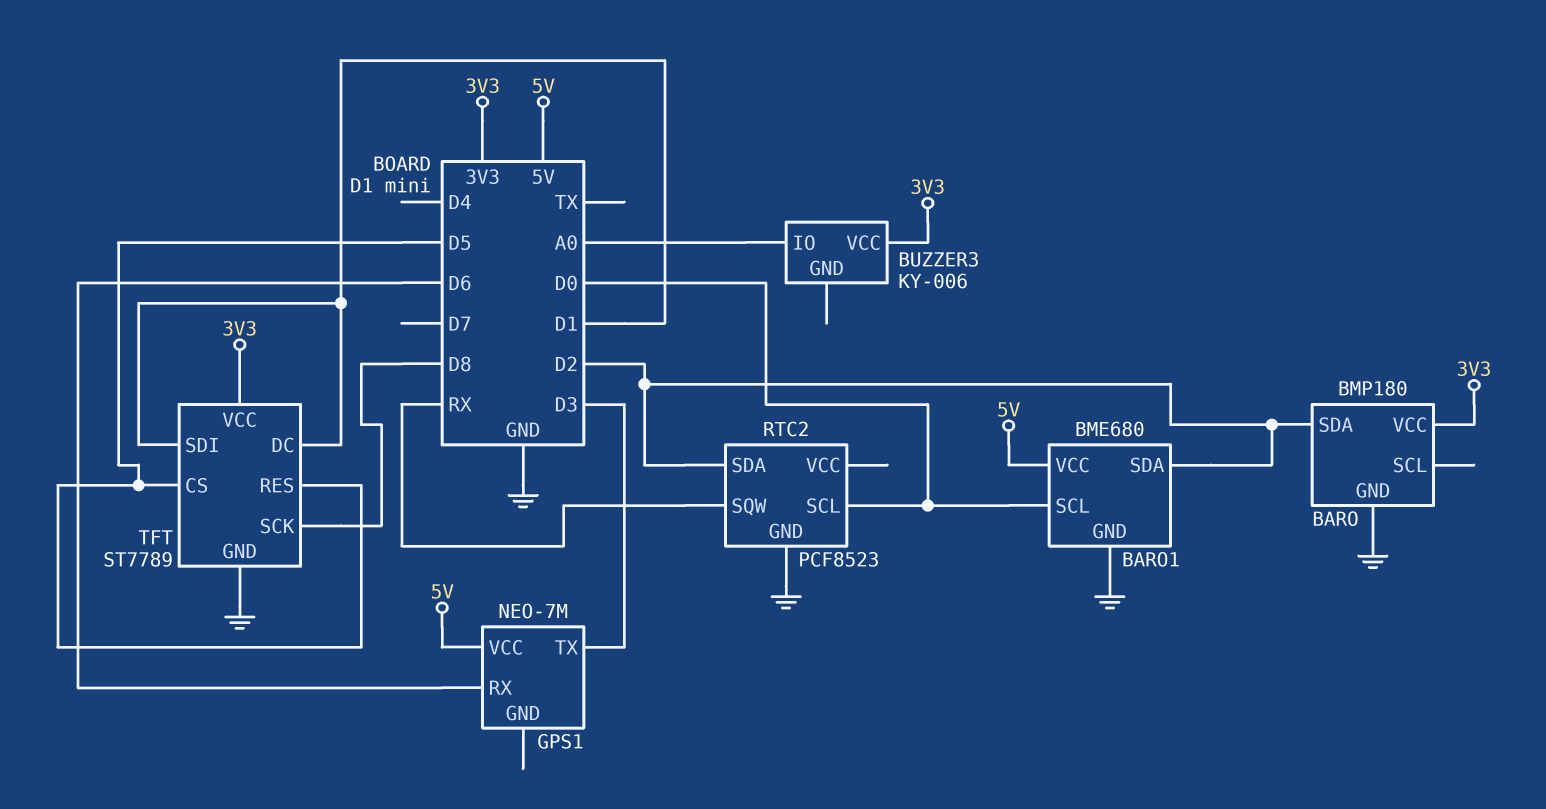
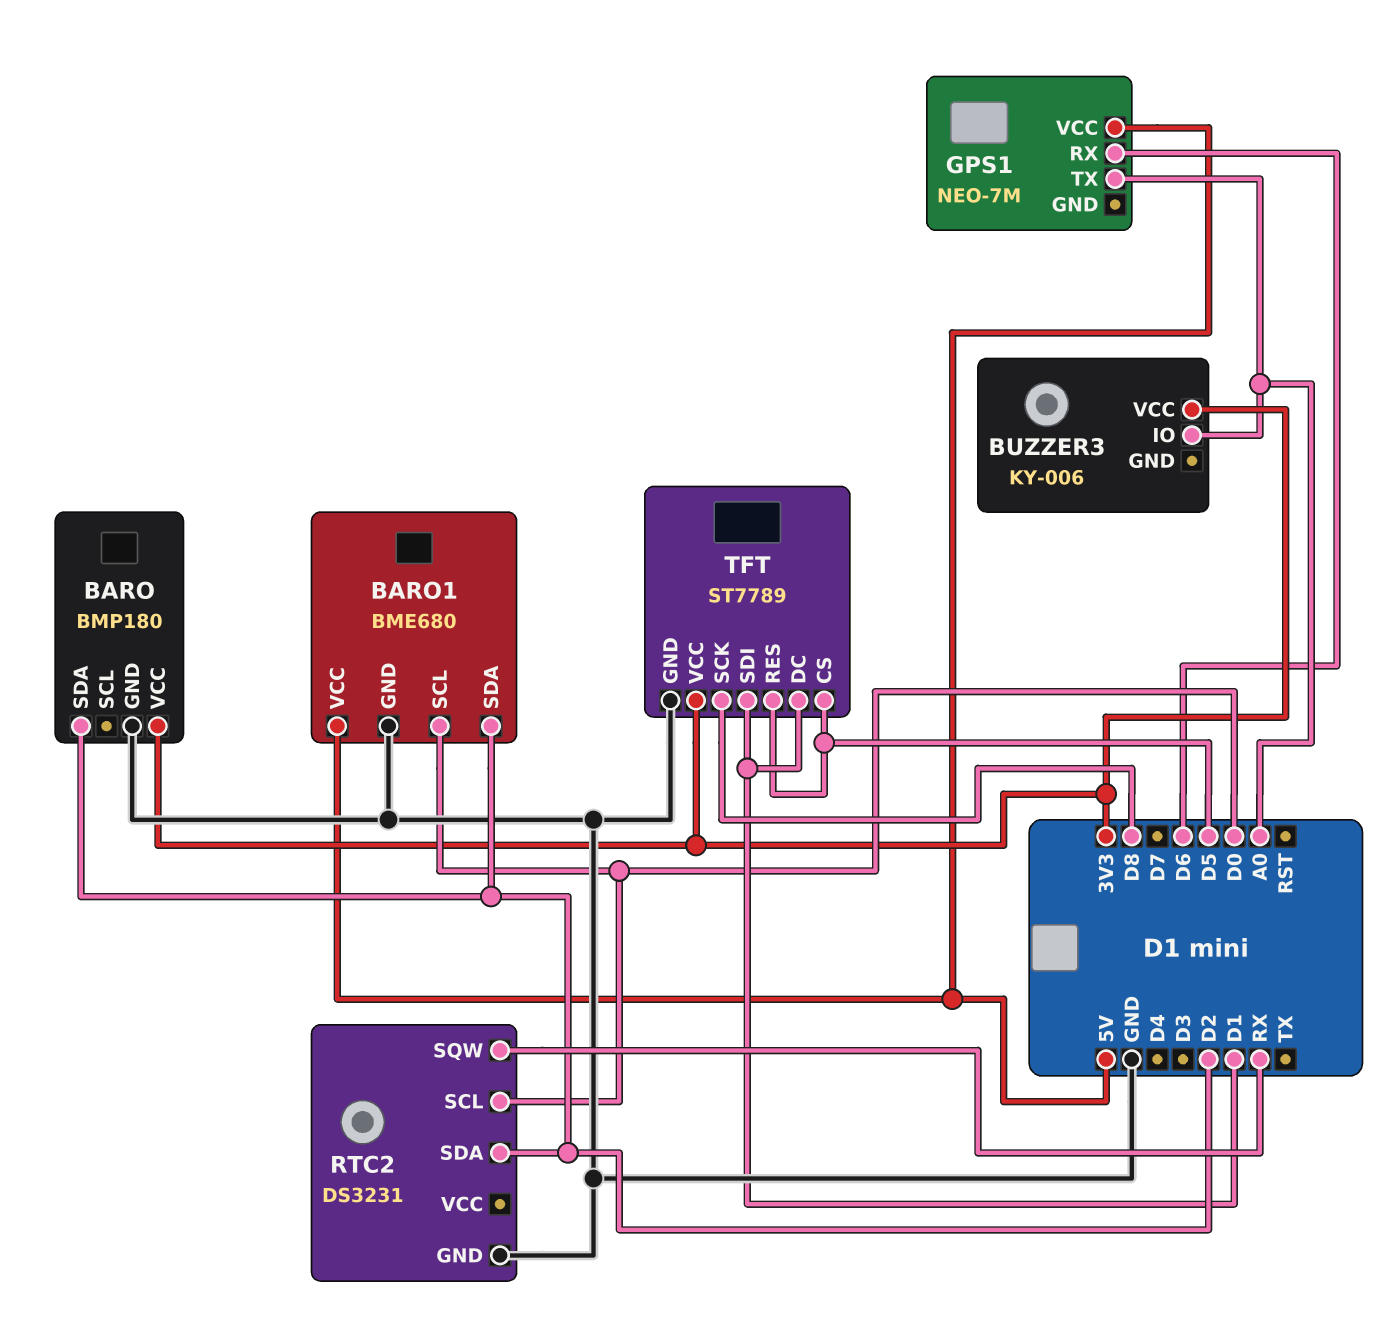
GPS1 pin TX: D3 -> A0
RTC2: PCF8523 -> DS3231

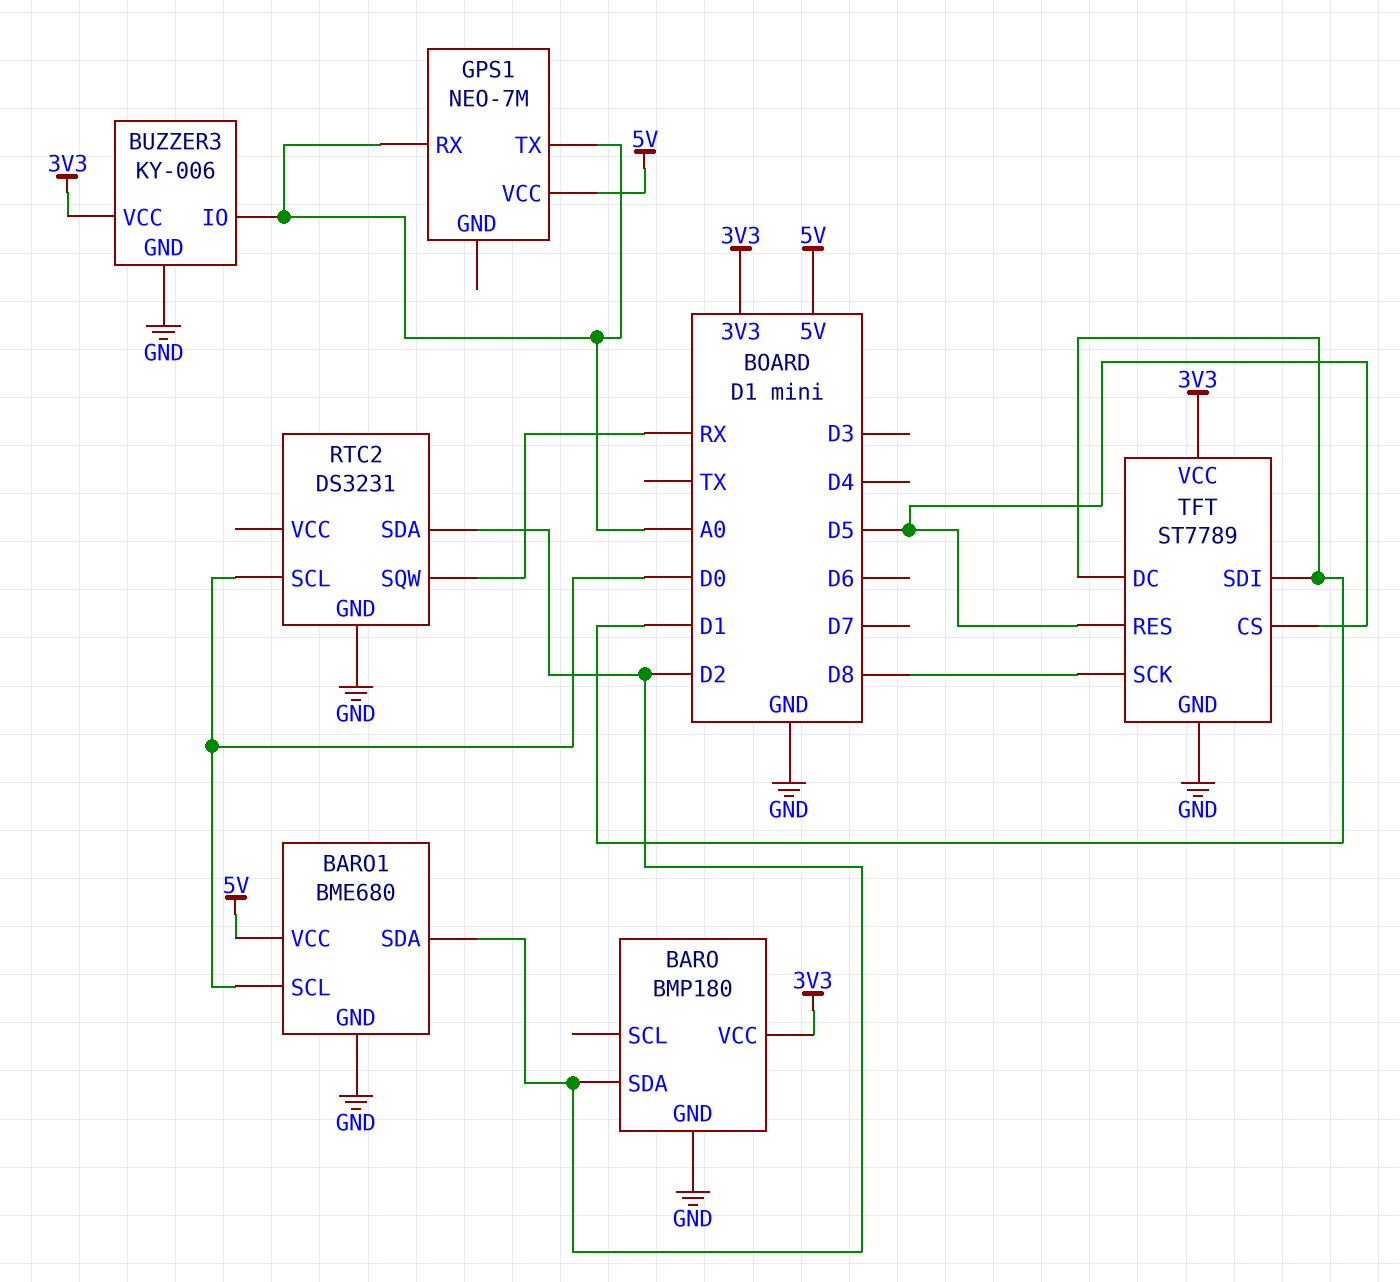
BUZZER3 pin GND: none -> GND
GPS1 pin RX: D6 -> A0

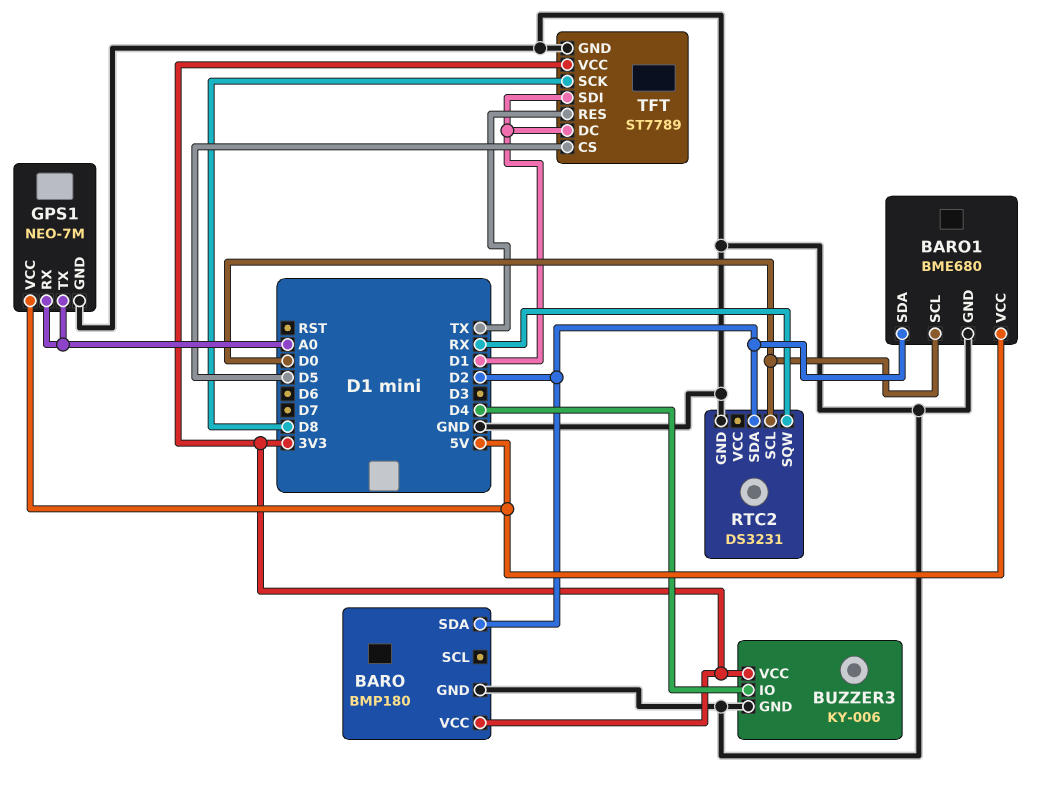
BUZZER3 pin IO: A0 -> D4
GPS1 pin GND: none -> GND
TFT pin RES: D5 -> TX

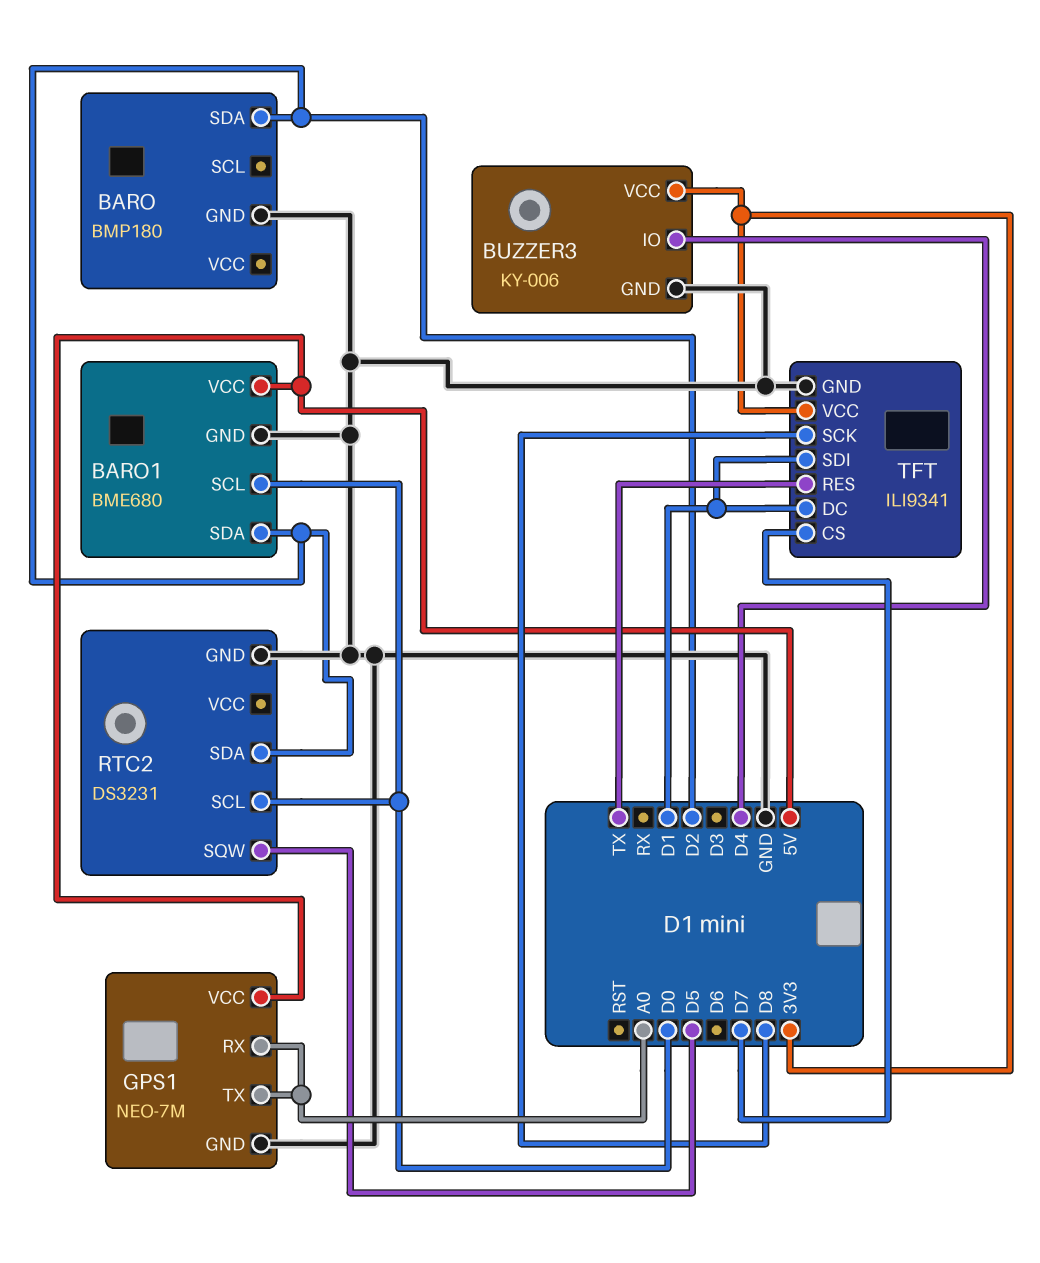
BARO pin VCC: 3V3 -> none
RTC2 pin SQW: RX -> D5
TFT: ST7789 -> ILI9341
TFT pin CS: D5 -> D7

